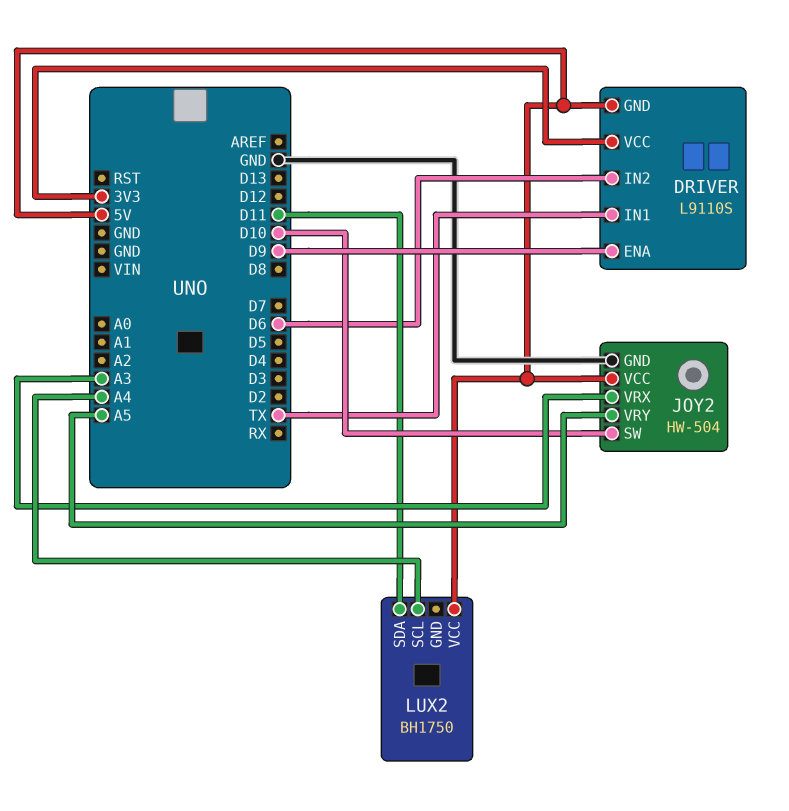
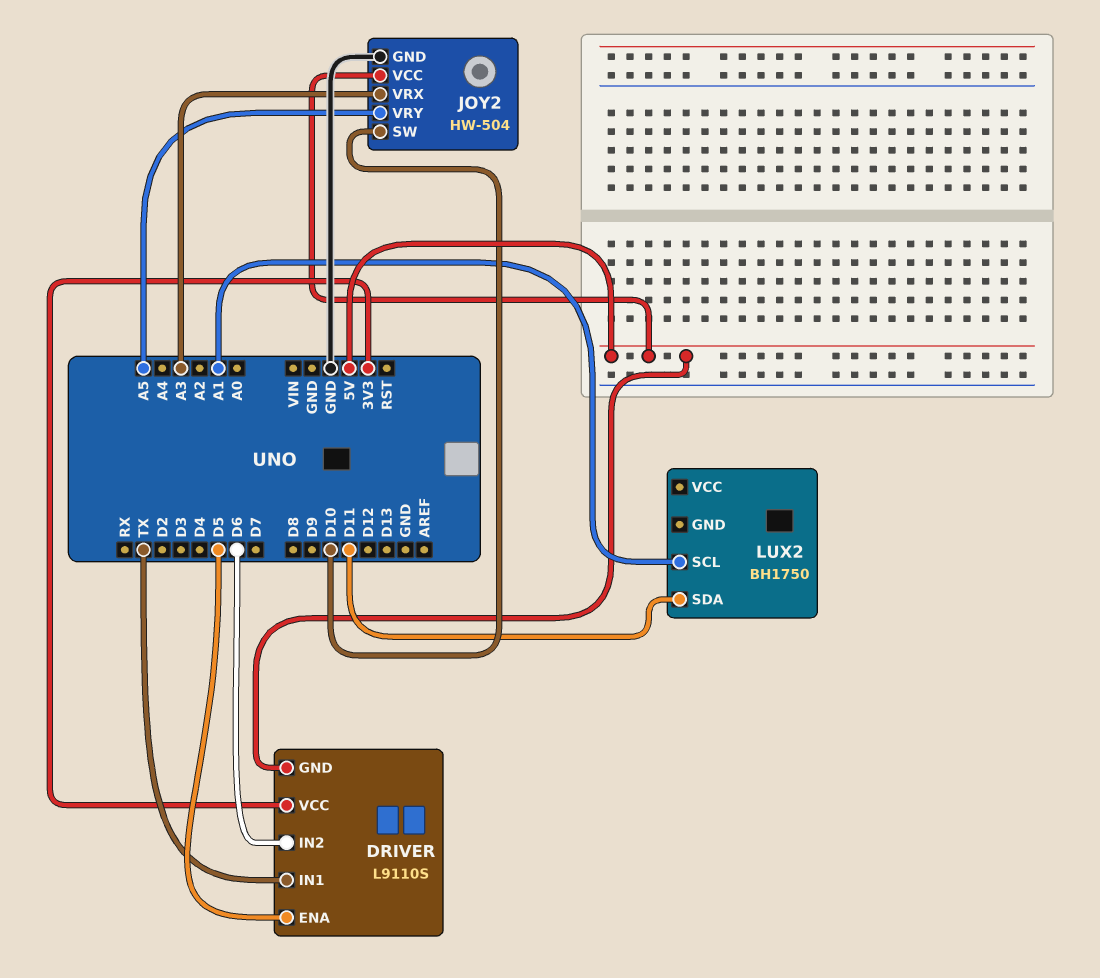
DRIVER pin ENA: D9 -> D5
LUX2 pin SCL: A4 -> A1
LUX2 pin VCC: 5V -> none

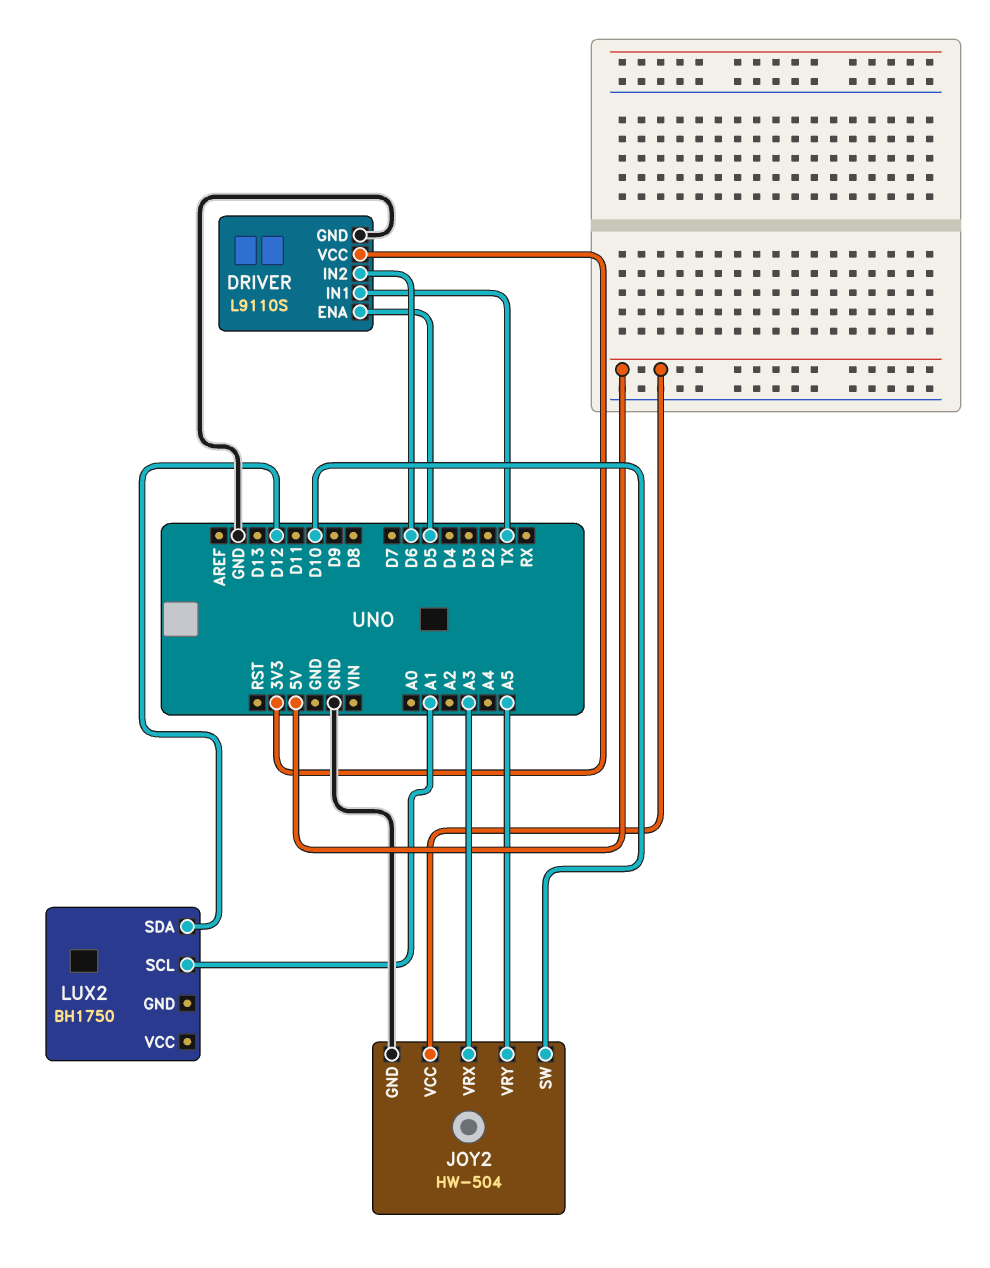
DRIVER pin GND: 5V -> GND
LUX2 pin SDA: D11 -> D12

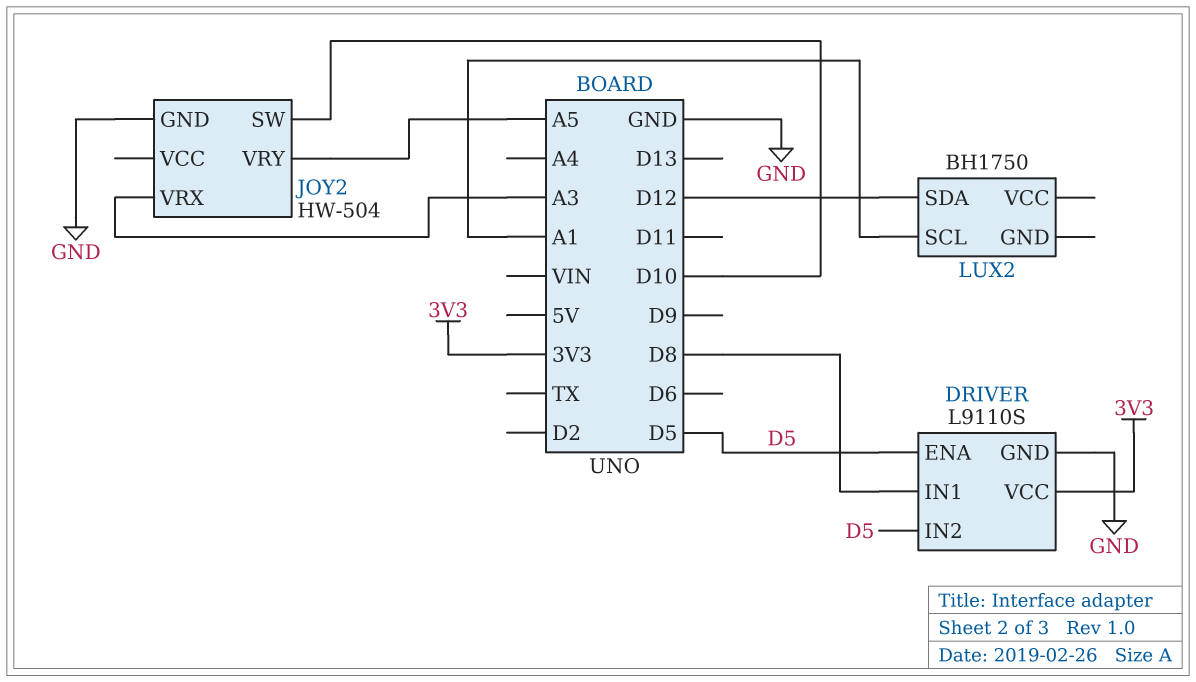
DRIVER pin IN1: TX -> D8
DRIVER pin IN2: D6 -> D5
JOY2 pin VCC: 5V -> none

